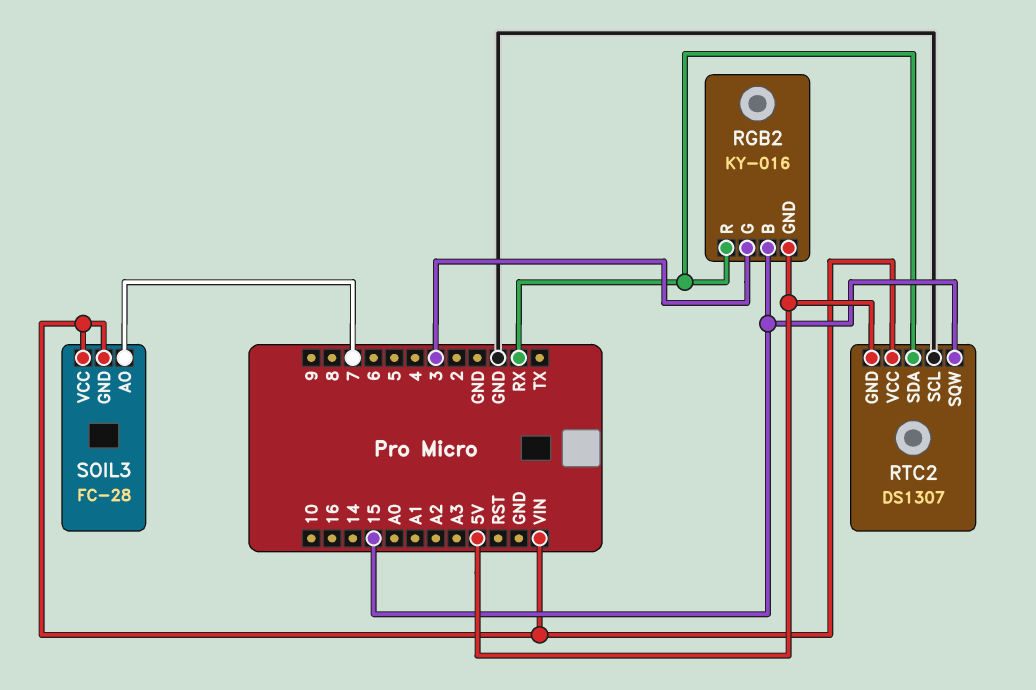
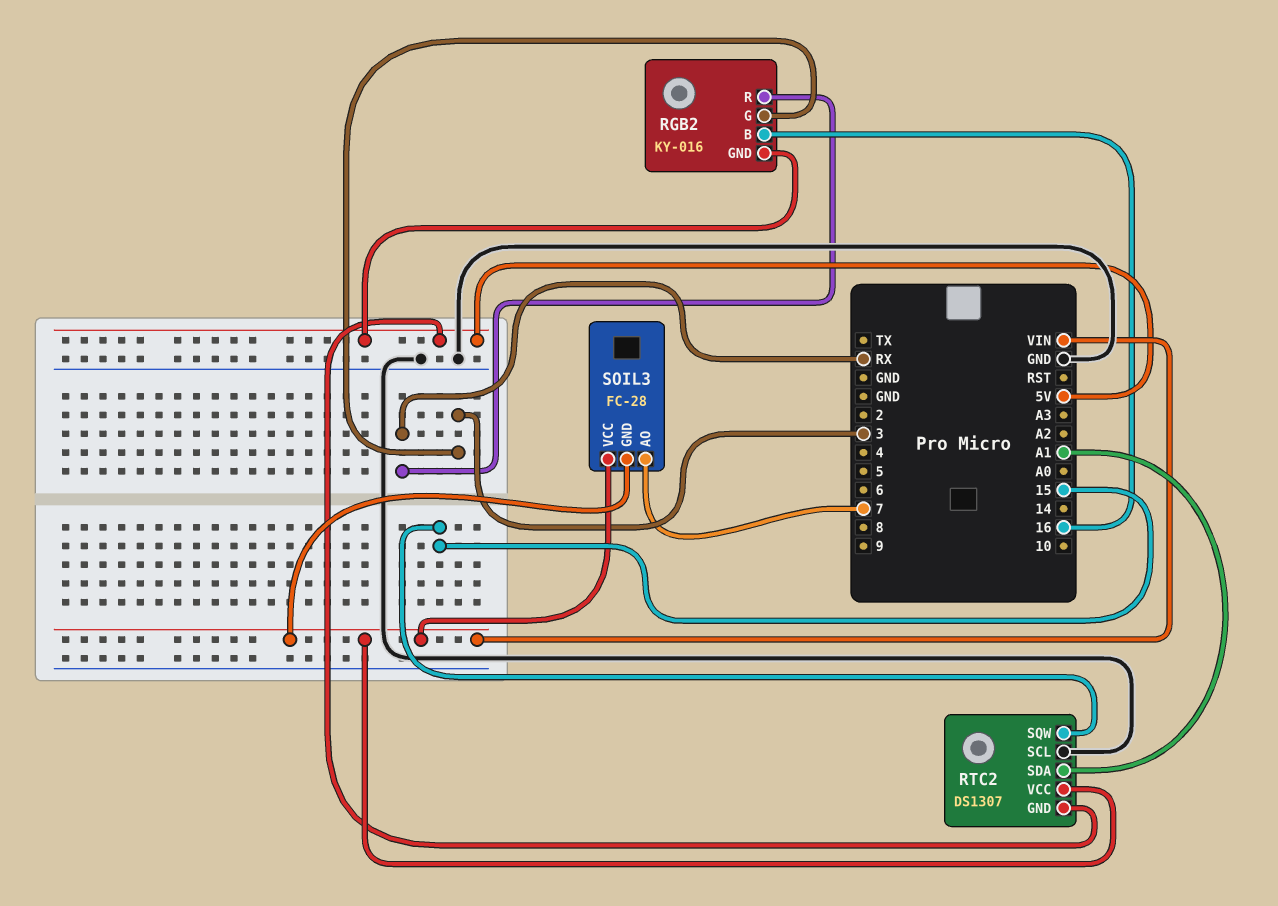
RGB2 pin B: 15 -> 16
RTC2 pin SDA: RX -> A1

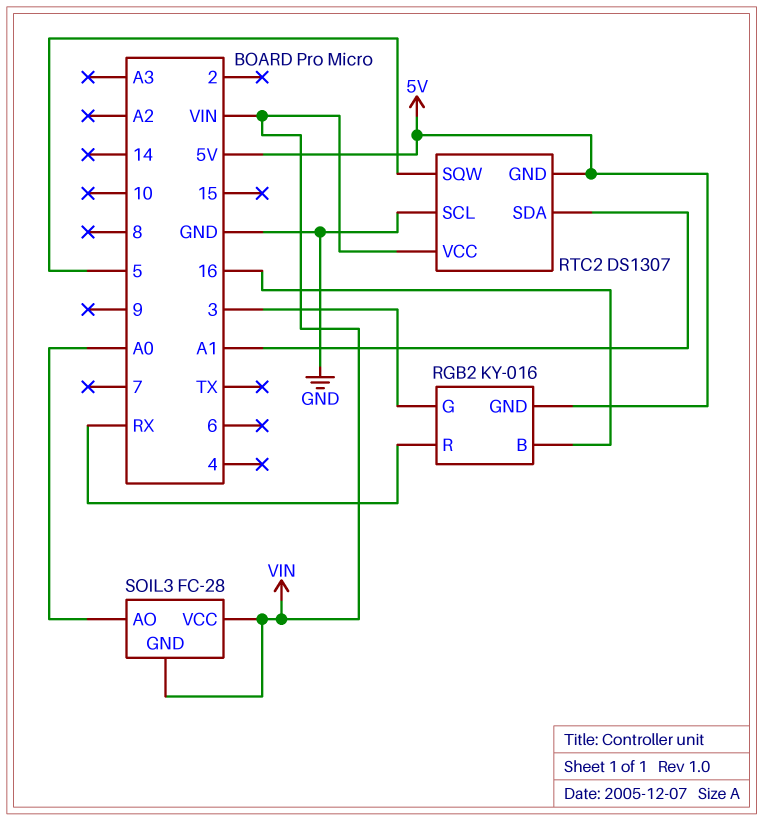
RTC2 pin SQW: 15 -> 5
SOIL3 pin AO: 7 -> A0

